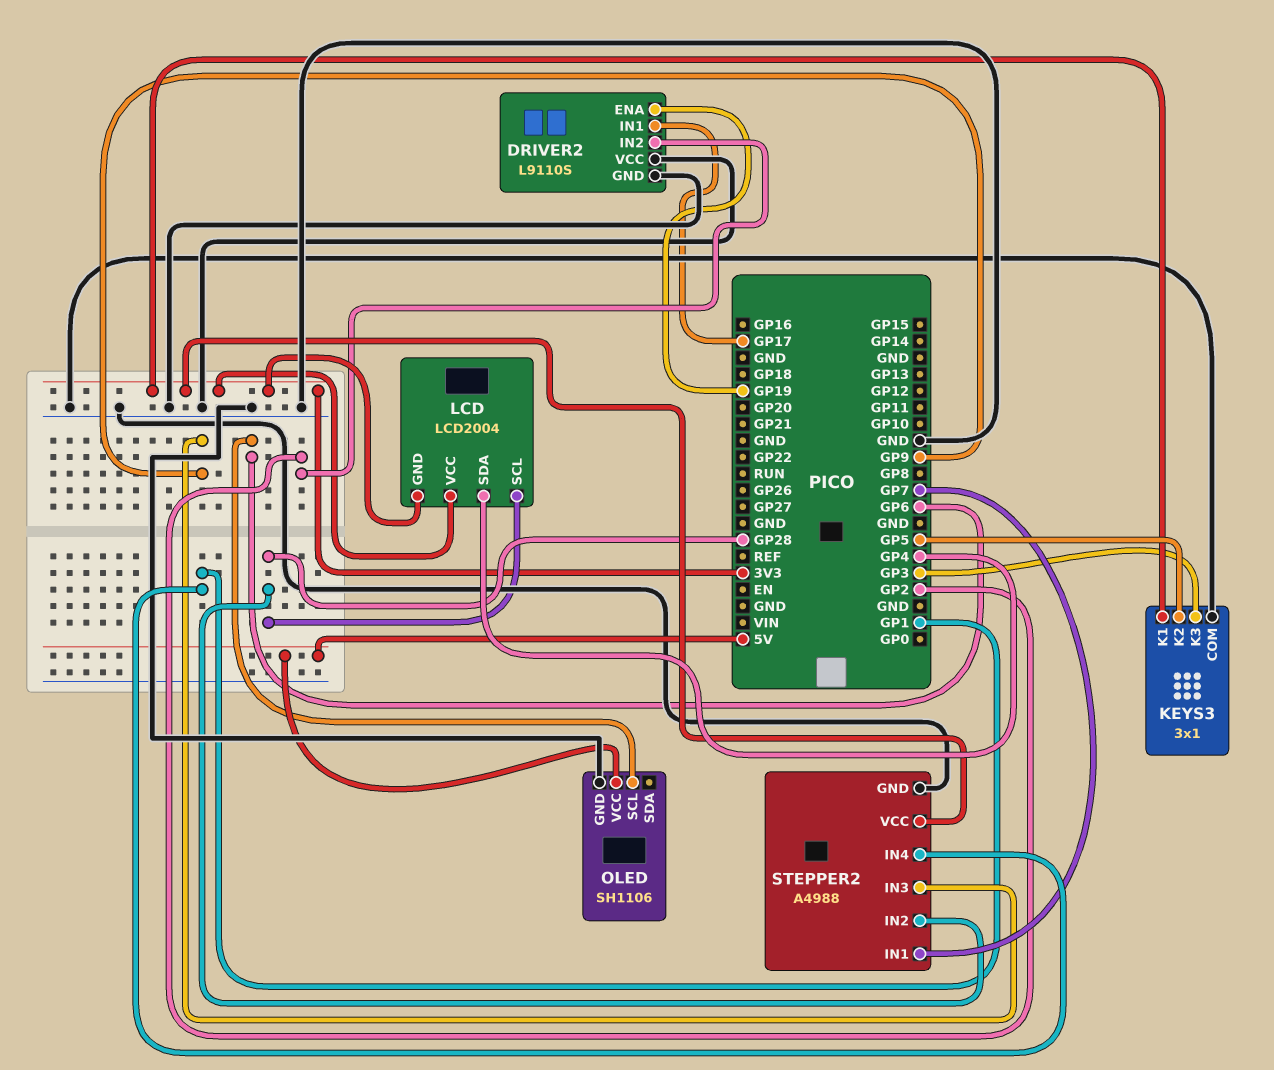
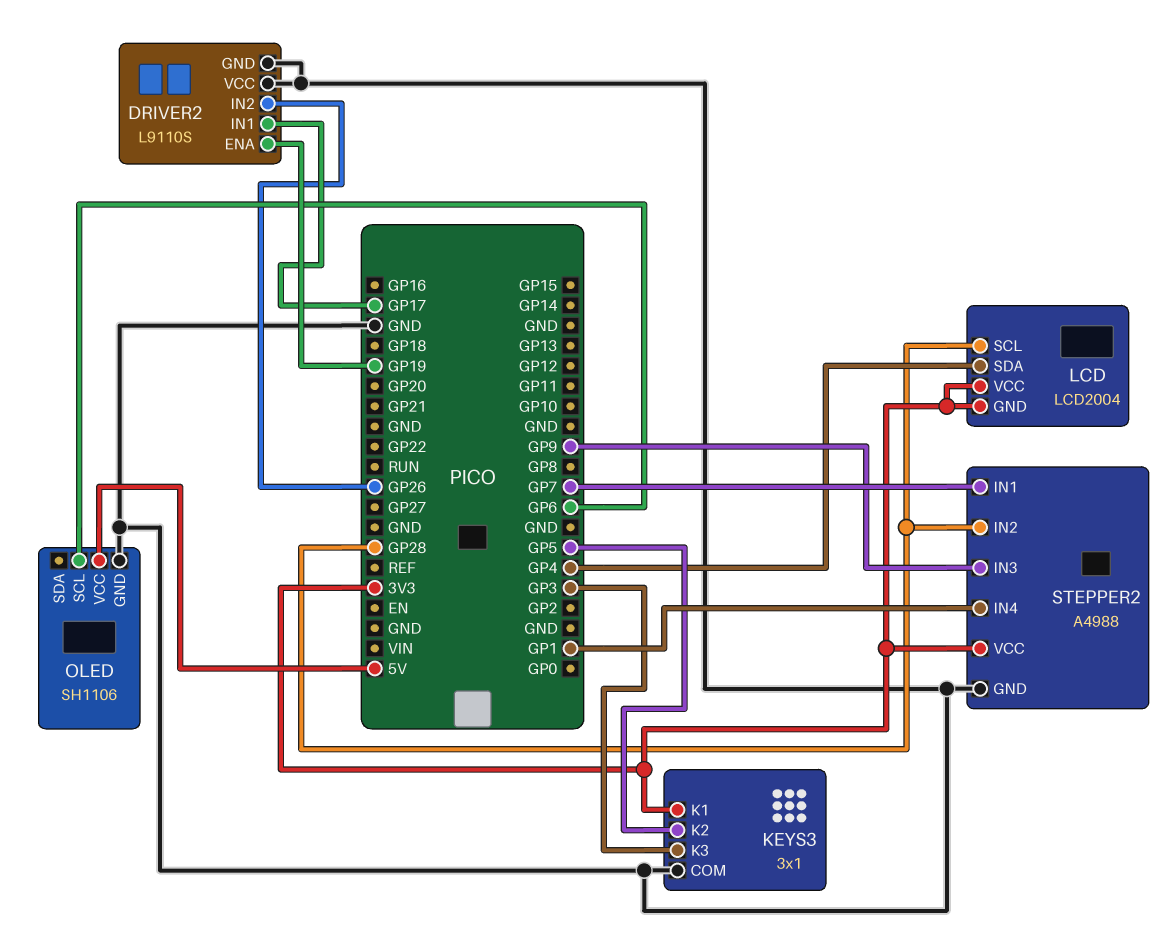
DRIVER2 pin IN2: GP2 -> GP26

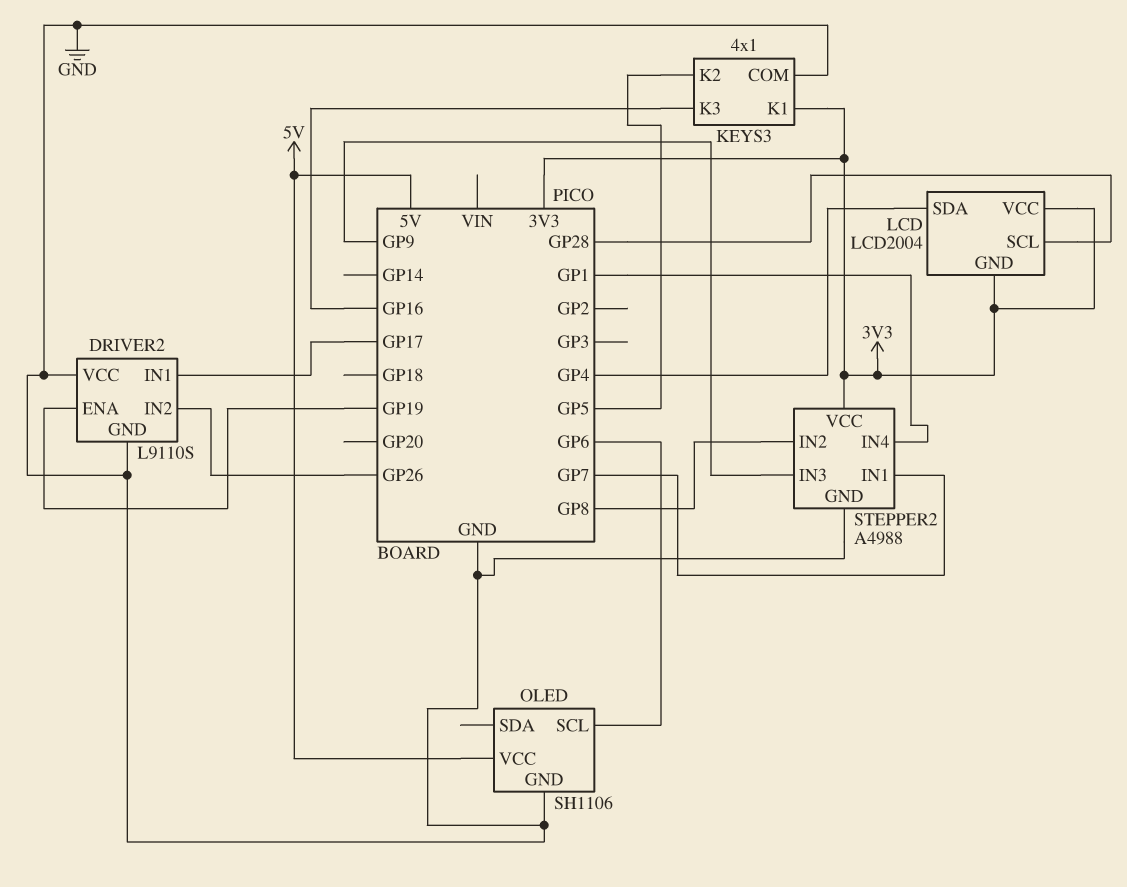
KEYS3: 3x1 -> 4x1
KEYS3 pin K3: GP3 -> GP16
STEPPER2 pin IN2: GP28 -> GP8

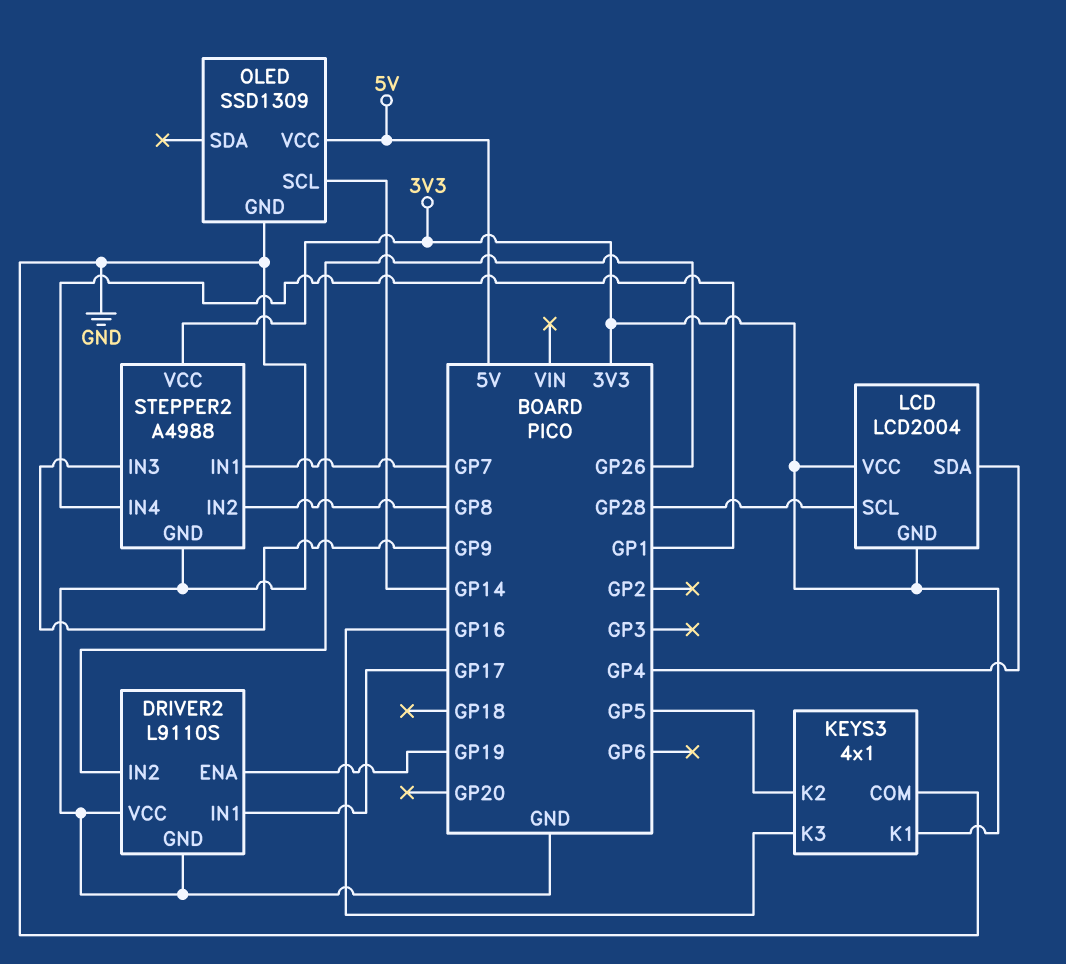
OLED: SH1106 -> SSD1309
OLED pin SCL: GP6 -> GP14

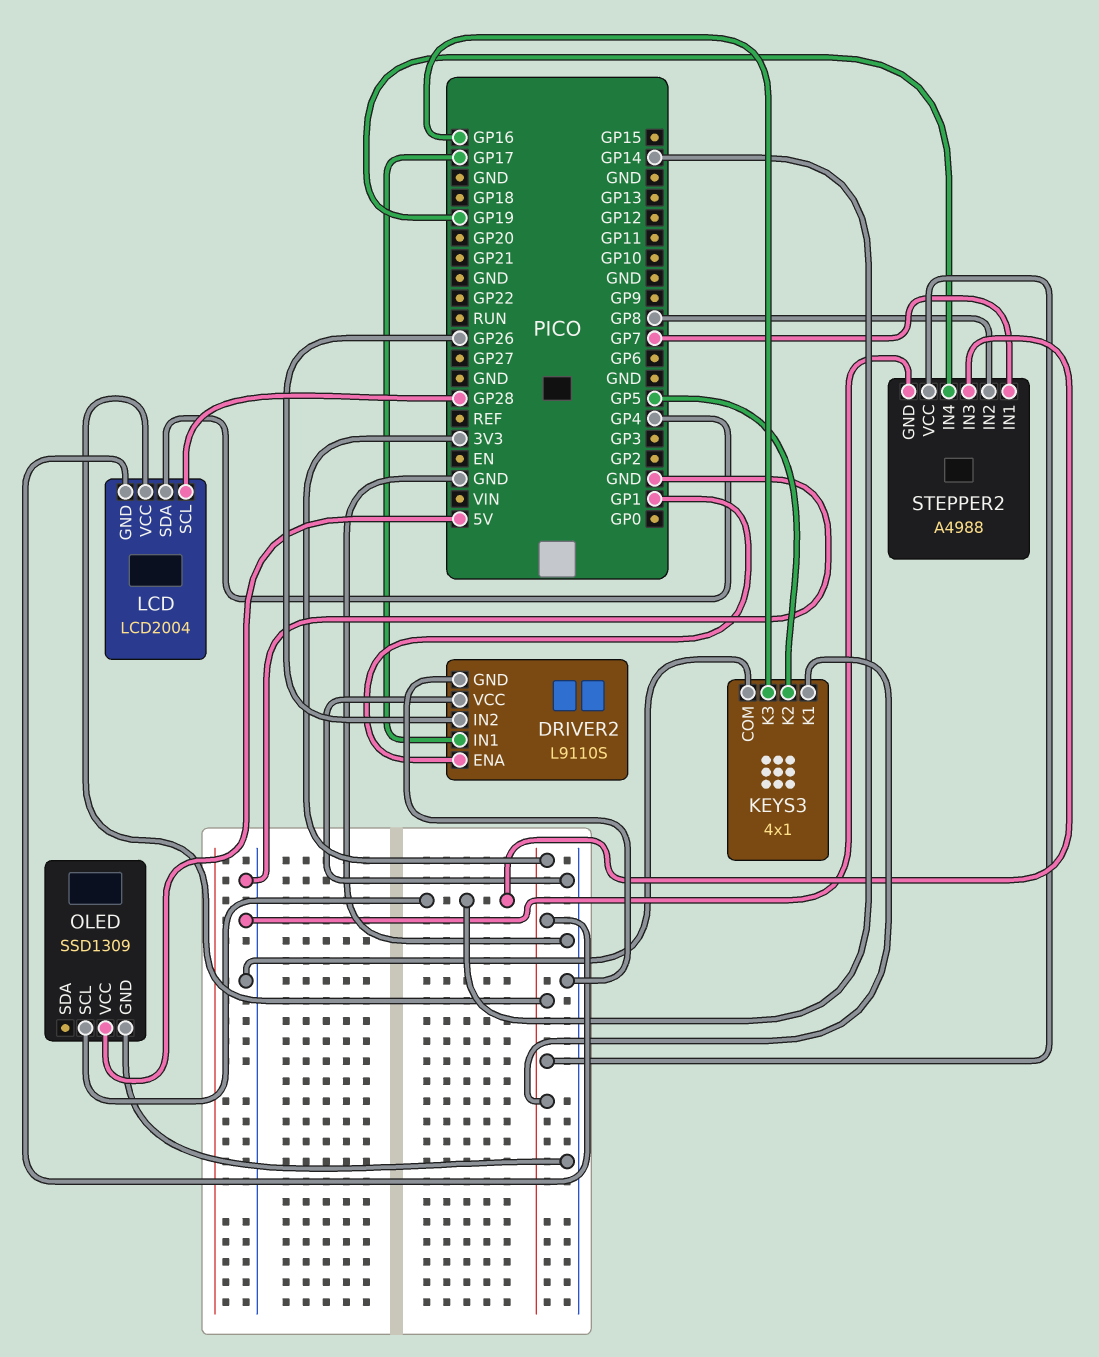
DRIVER2 pin ENA: GP19 -> GP1
STEPPER2 pin IN3: GP9 -> GP14
STEPPER2 pin IN4: GP1 -> GP19

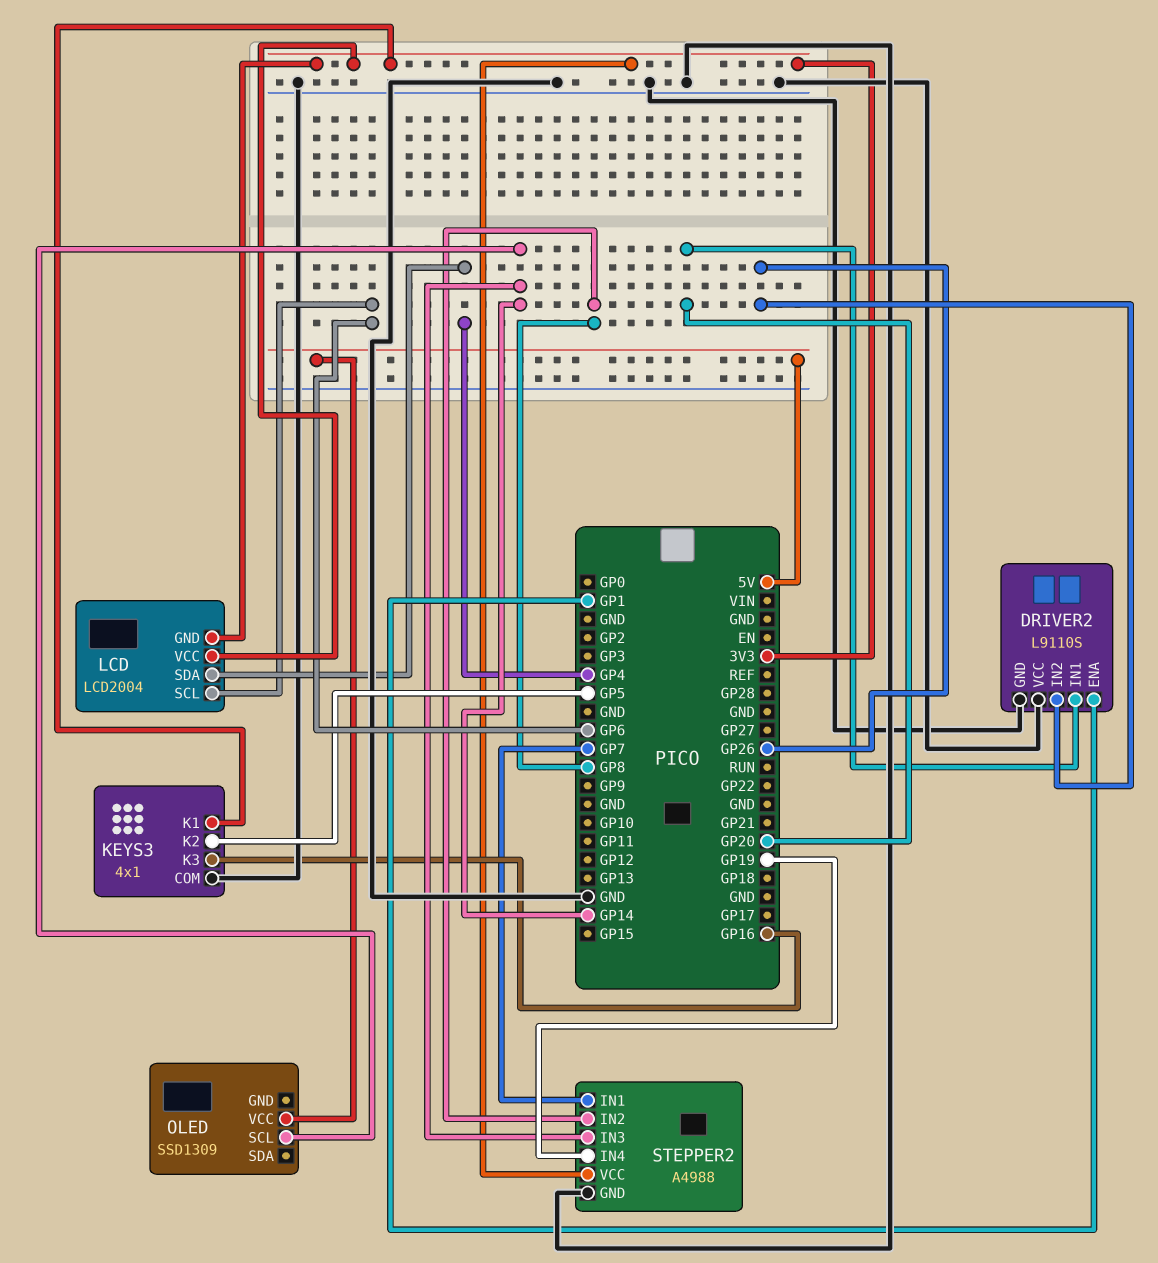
DRIVER2 pin IN1: GP17 -> GP20
LCD pin SCL: GP28 -> GP6
OLED pin GND: GND -> none

